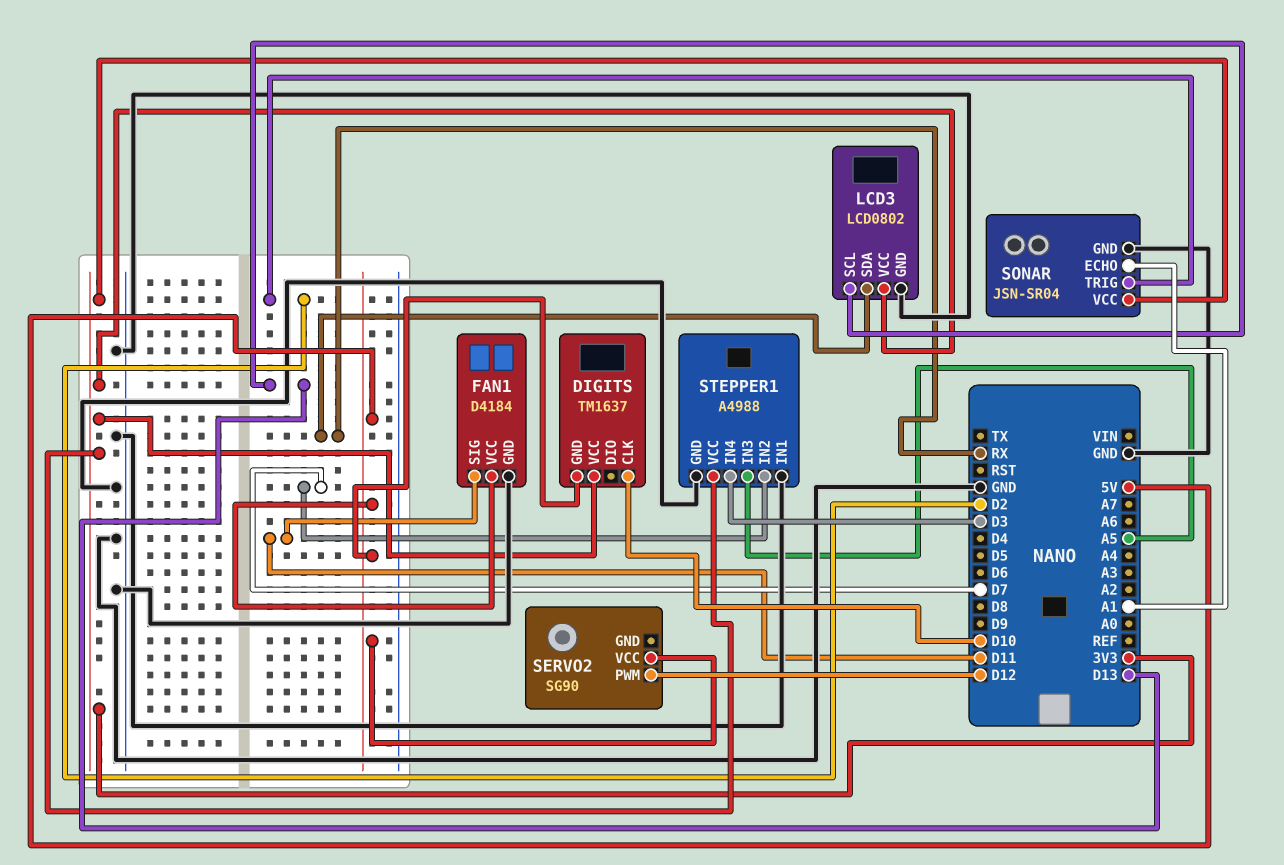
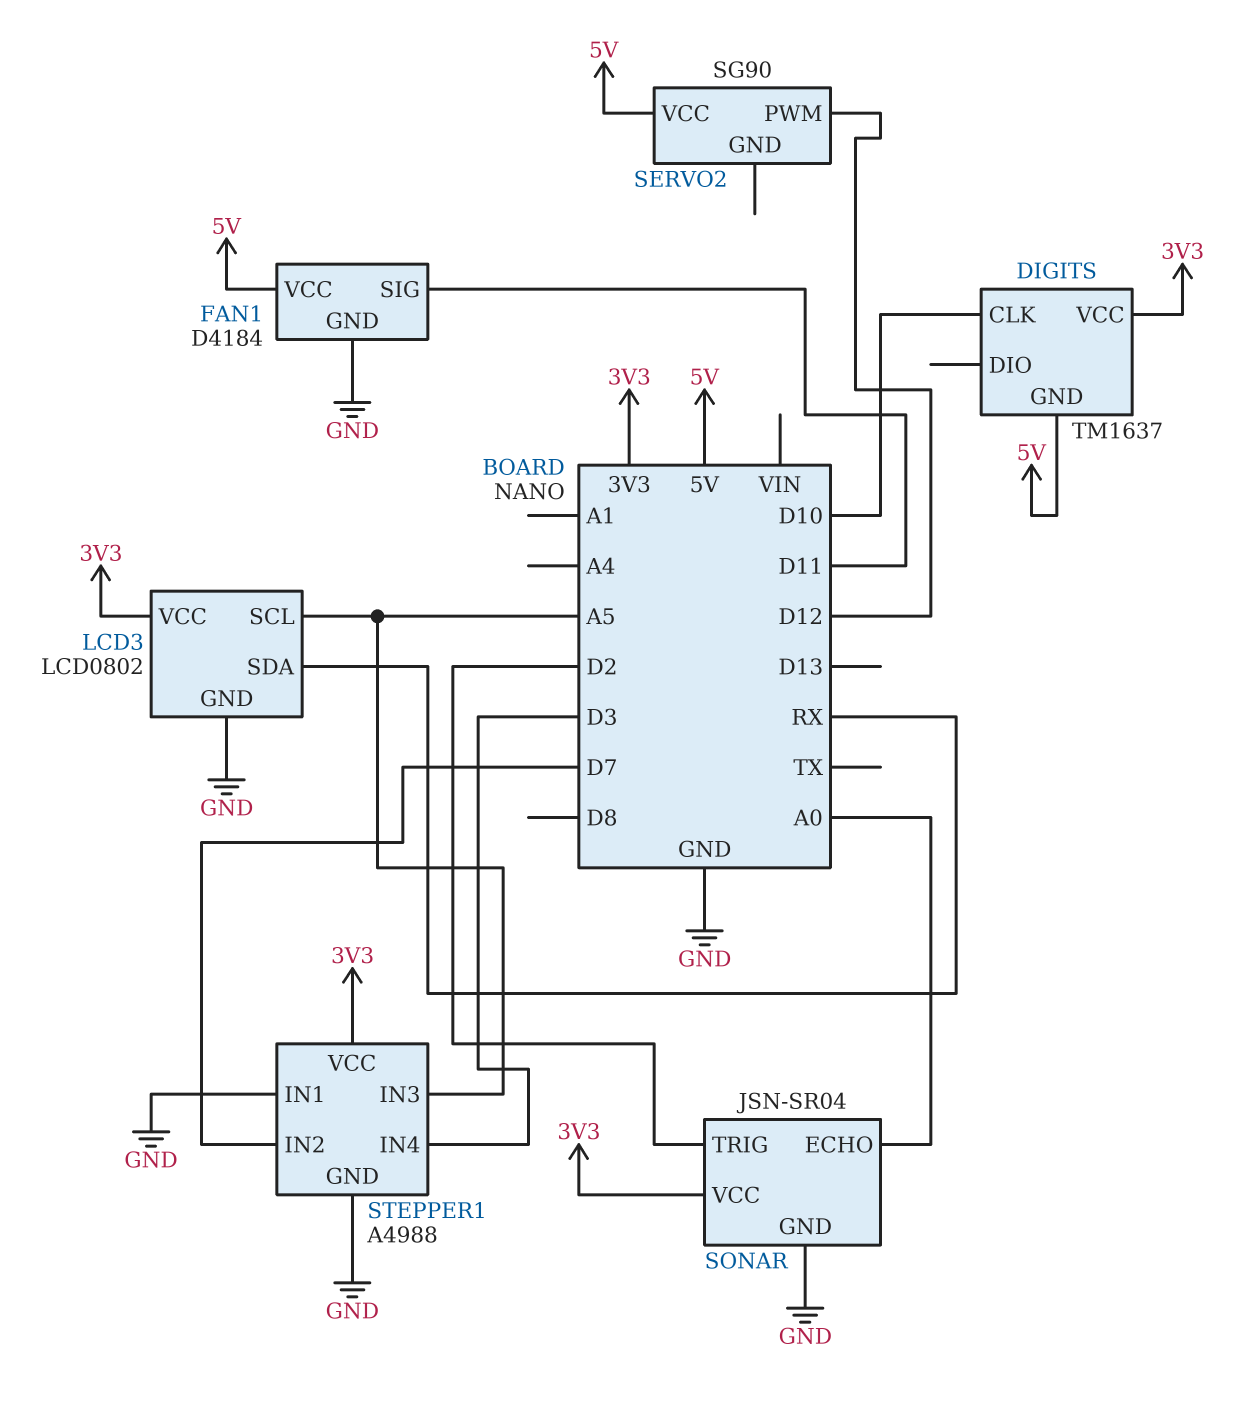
LCD3 pin SCL: D13 -> A5
SONAR pin ECHO: A1 -> A0

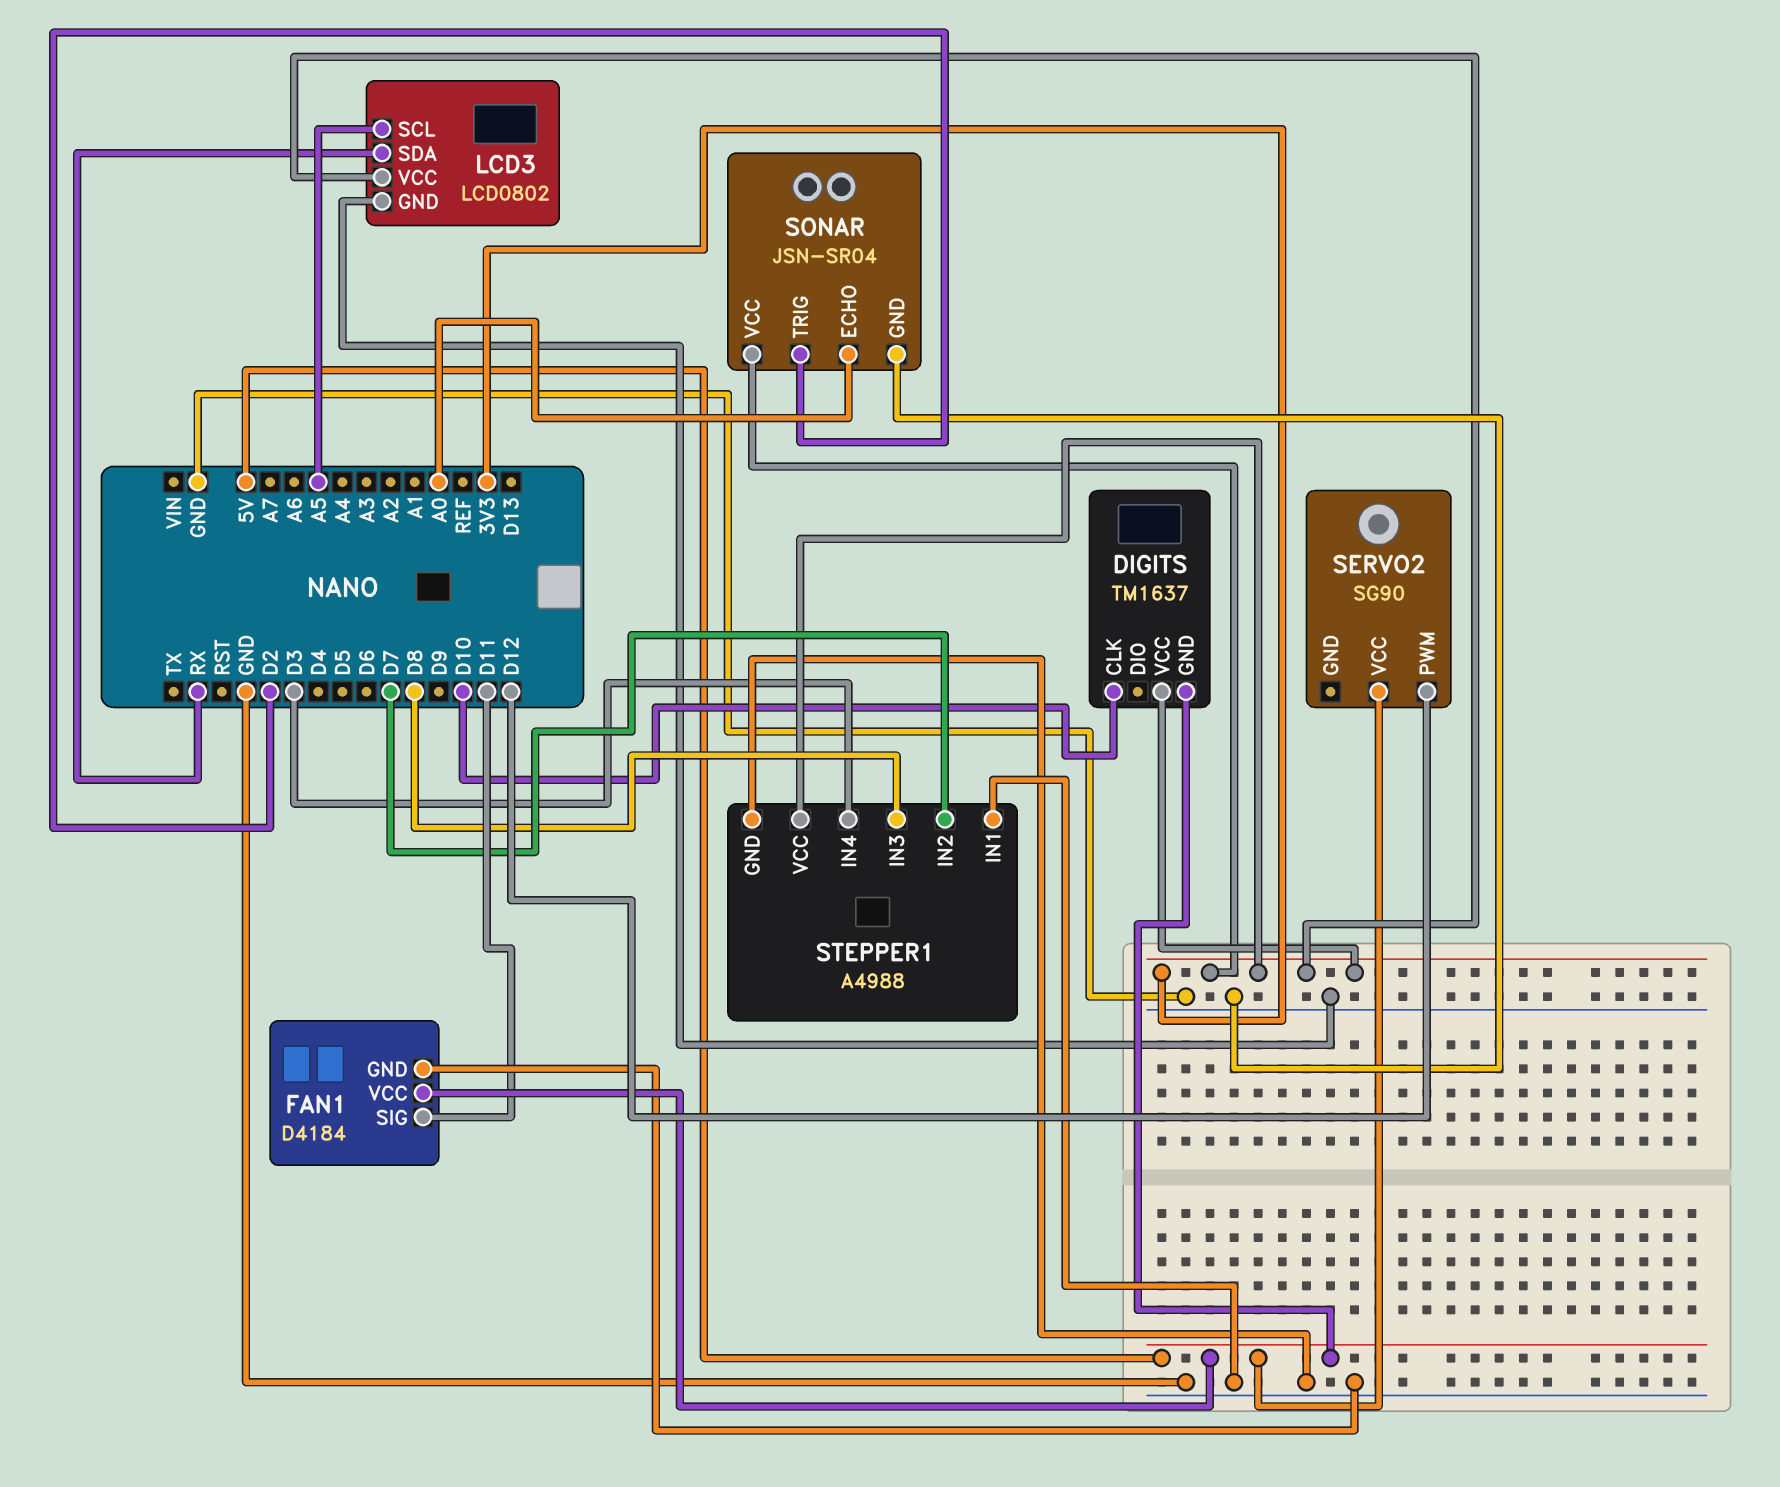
STEPPER1 pin IN3: A5 -> D8

